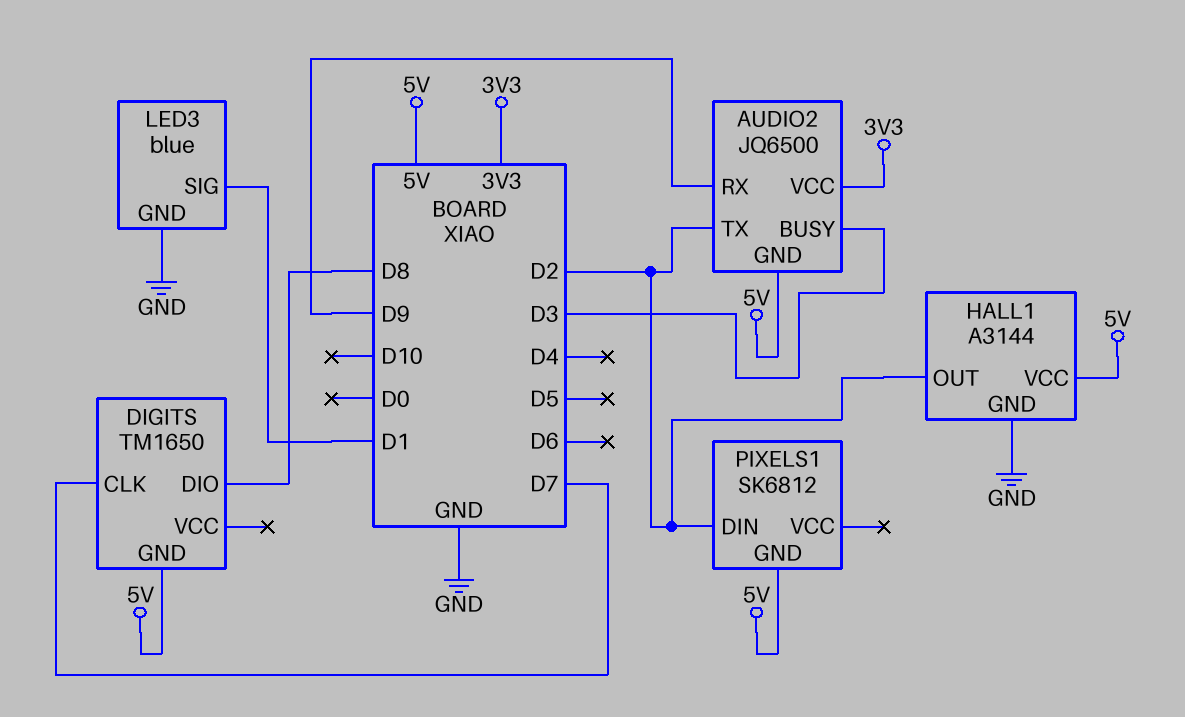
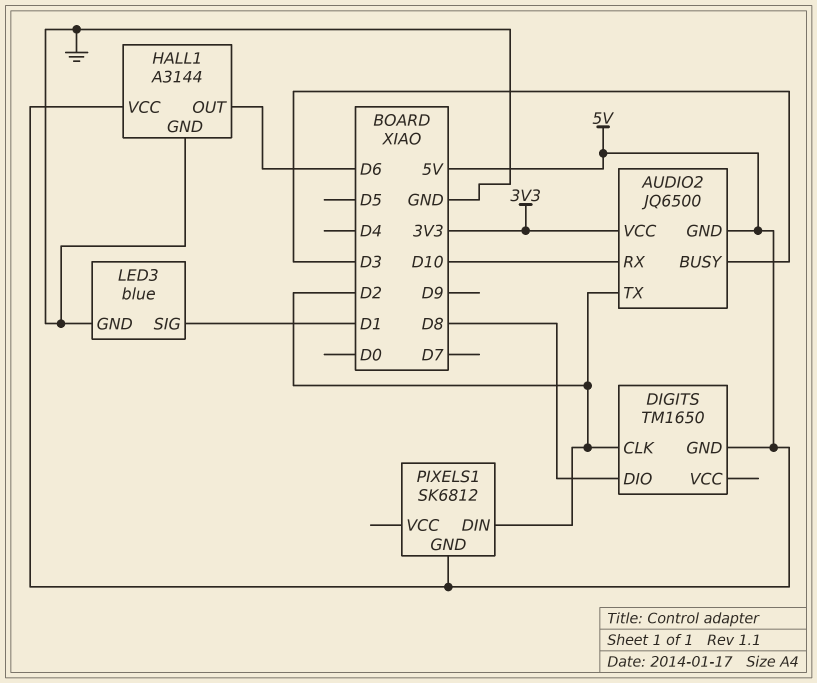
AUDIO2 pin RX: D9 -> D10
DIGITS pin CLK: D7 -> D2
HALL1 pin OUT: D2 -> D6

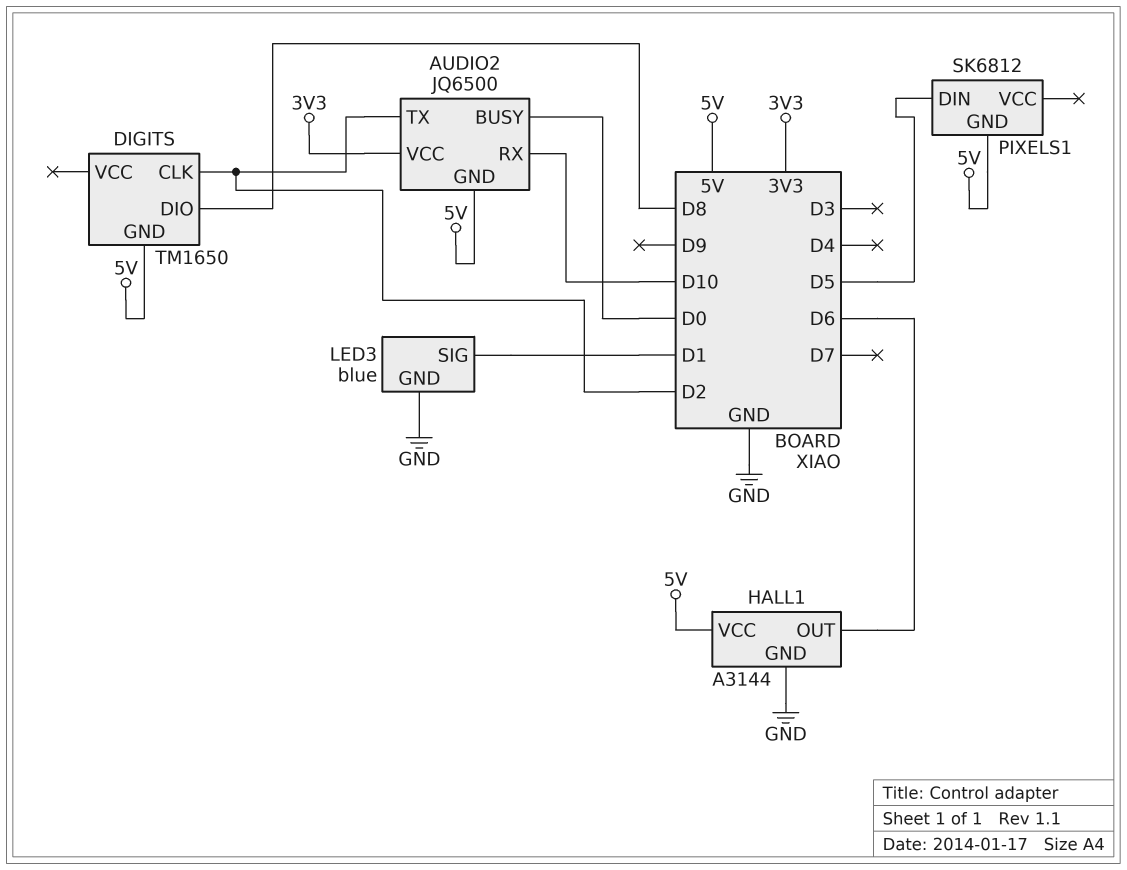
AUDIO2 pin BUSY: D3 -> D0
PIXELS1 pin DIN: D2 -> D5

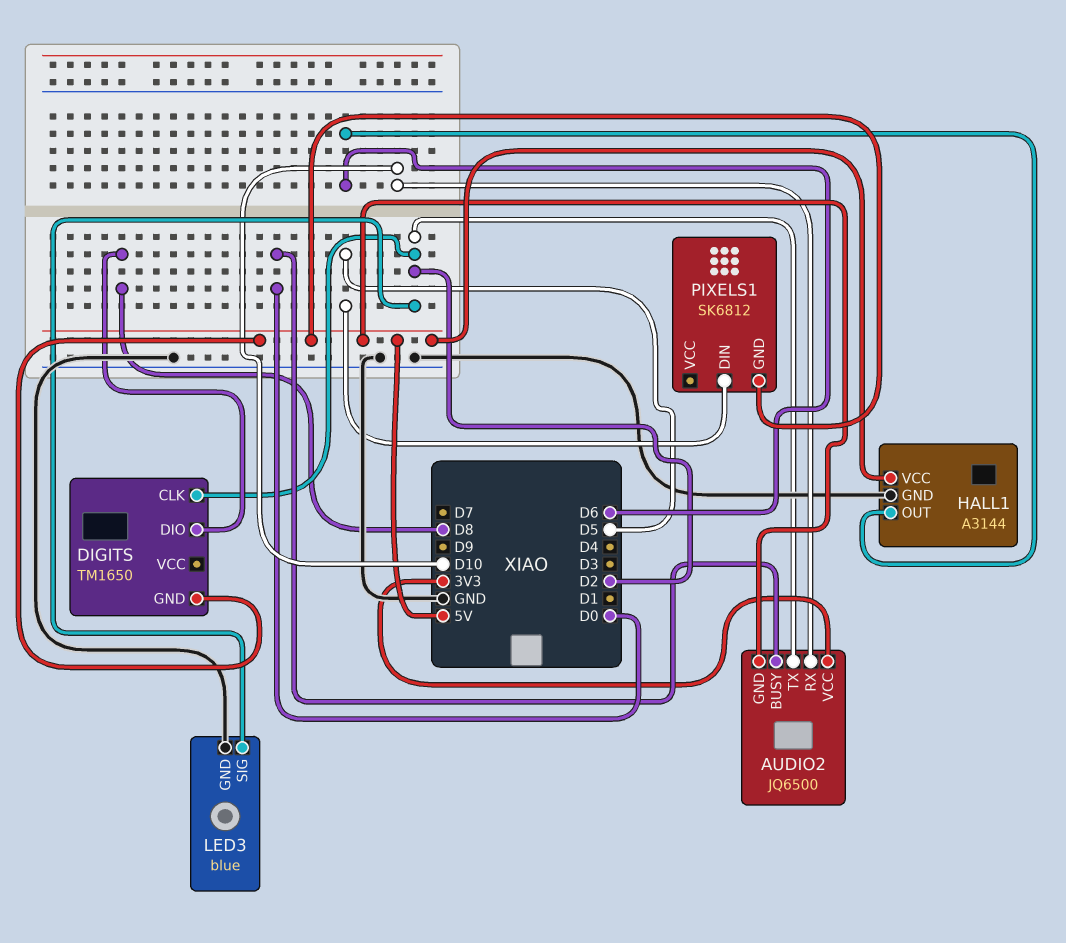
LED3 pin SIG: D1 -> D2

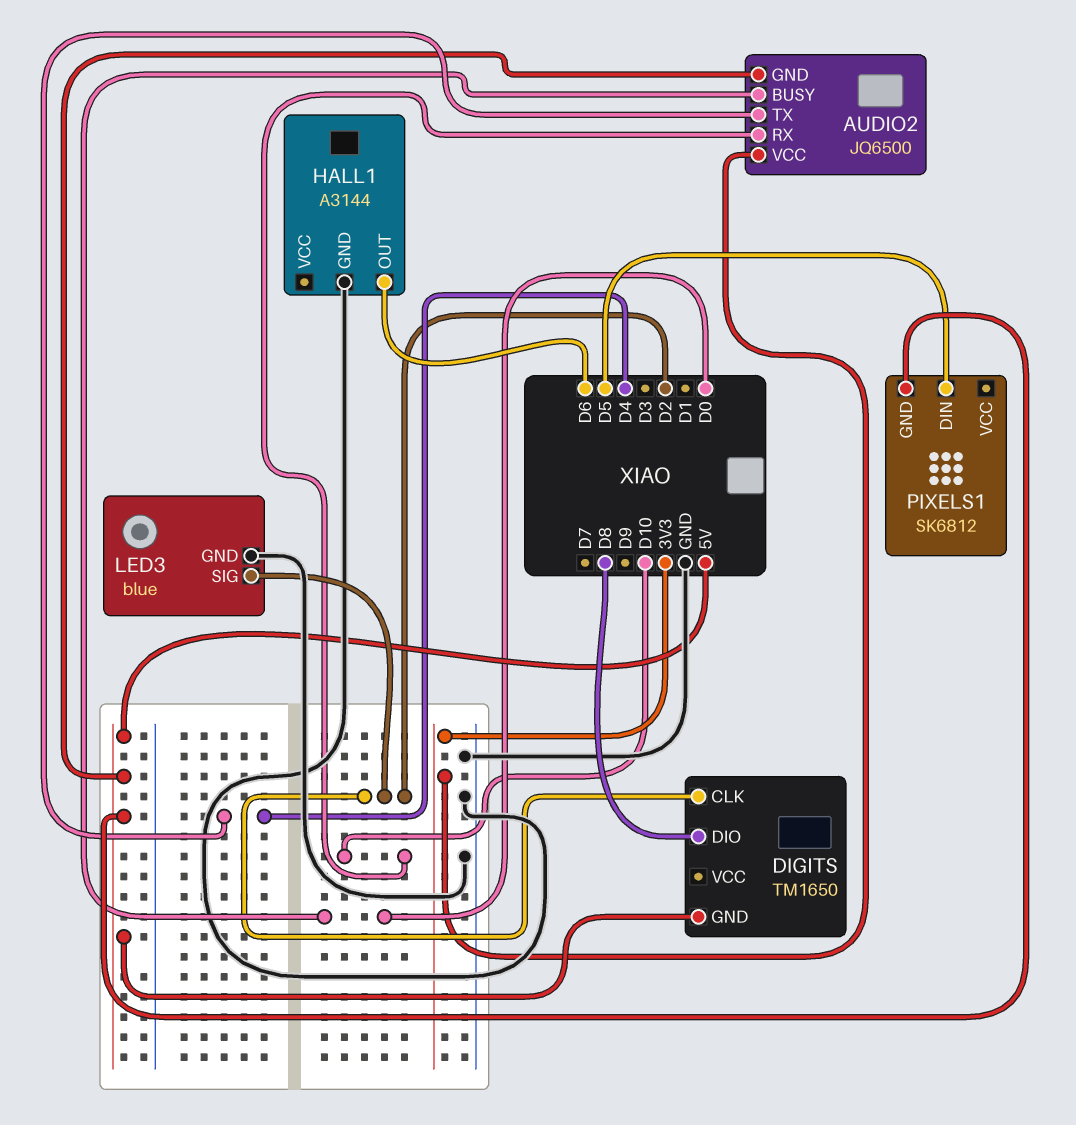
AUDIO2 pin TX: D2 -> D4
HALL1 pin VCC: 5V -> none

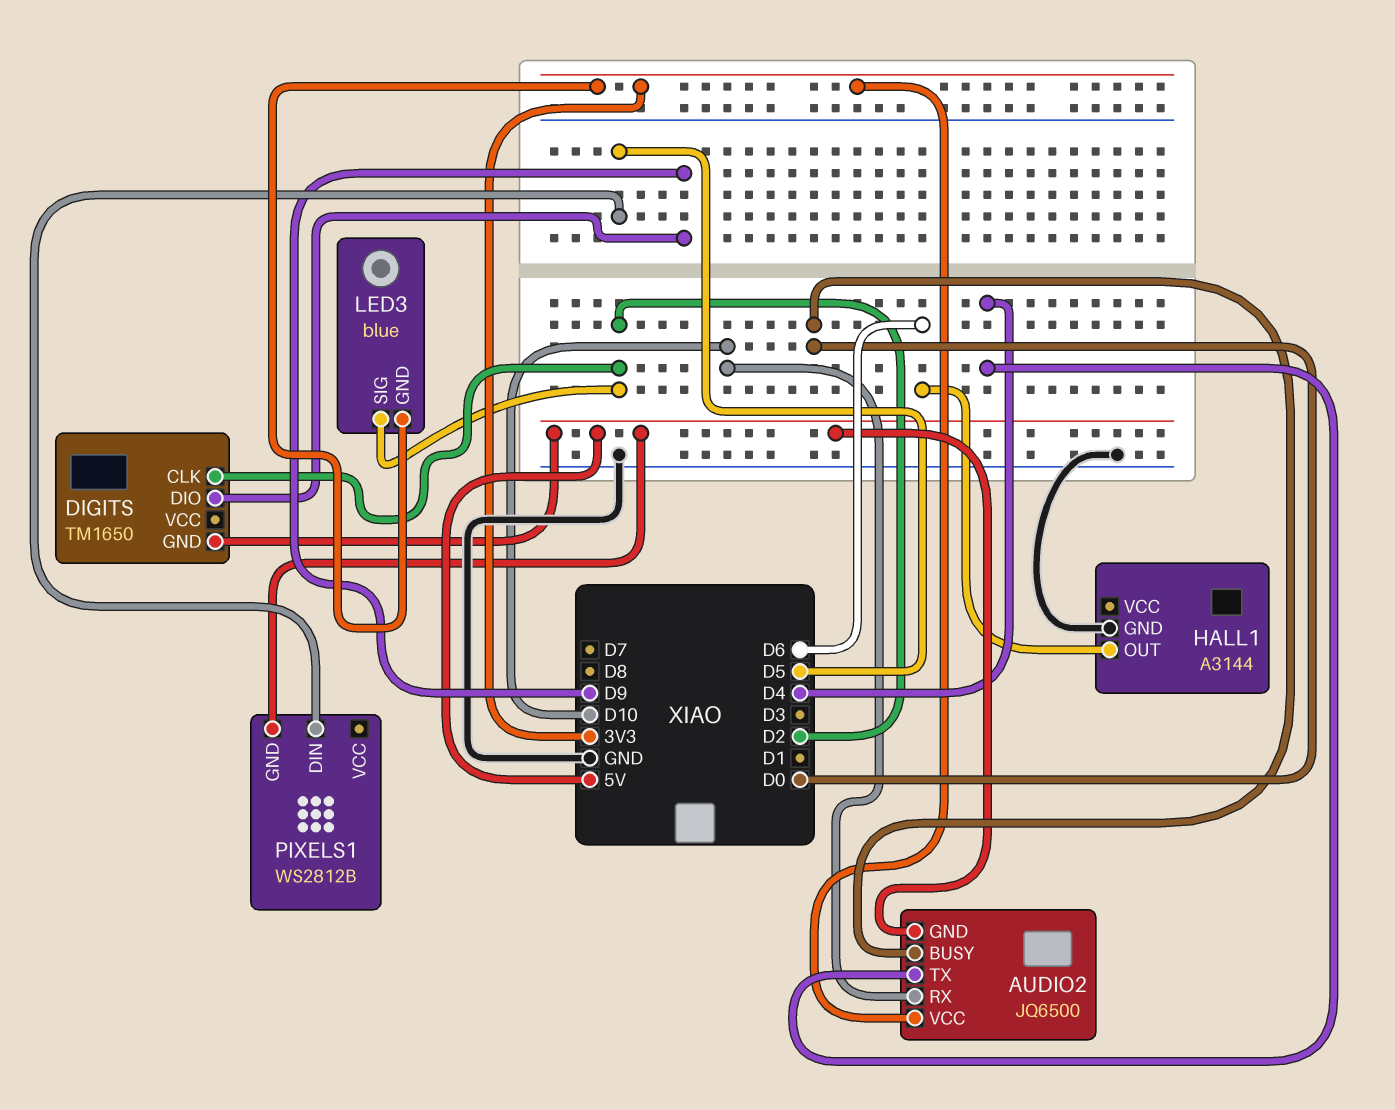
DIGITS pin DIO: D8 -> D9
LED3 pin GND: GND -> 3V3
PIXELS1: SK6812 -> WS2812B

